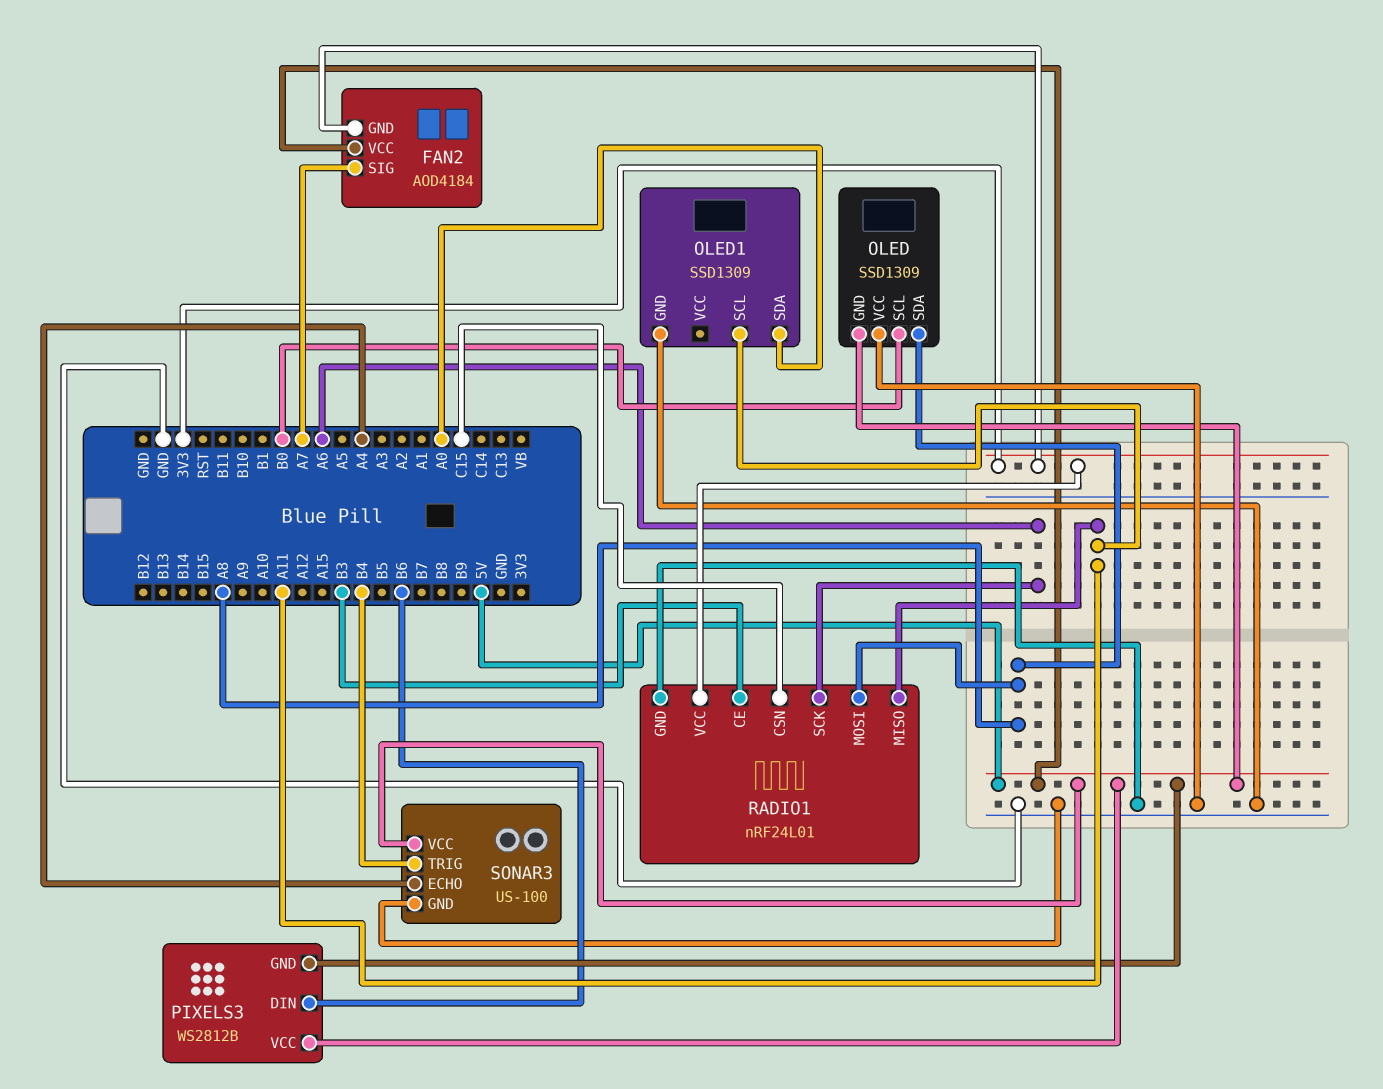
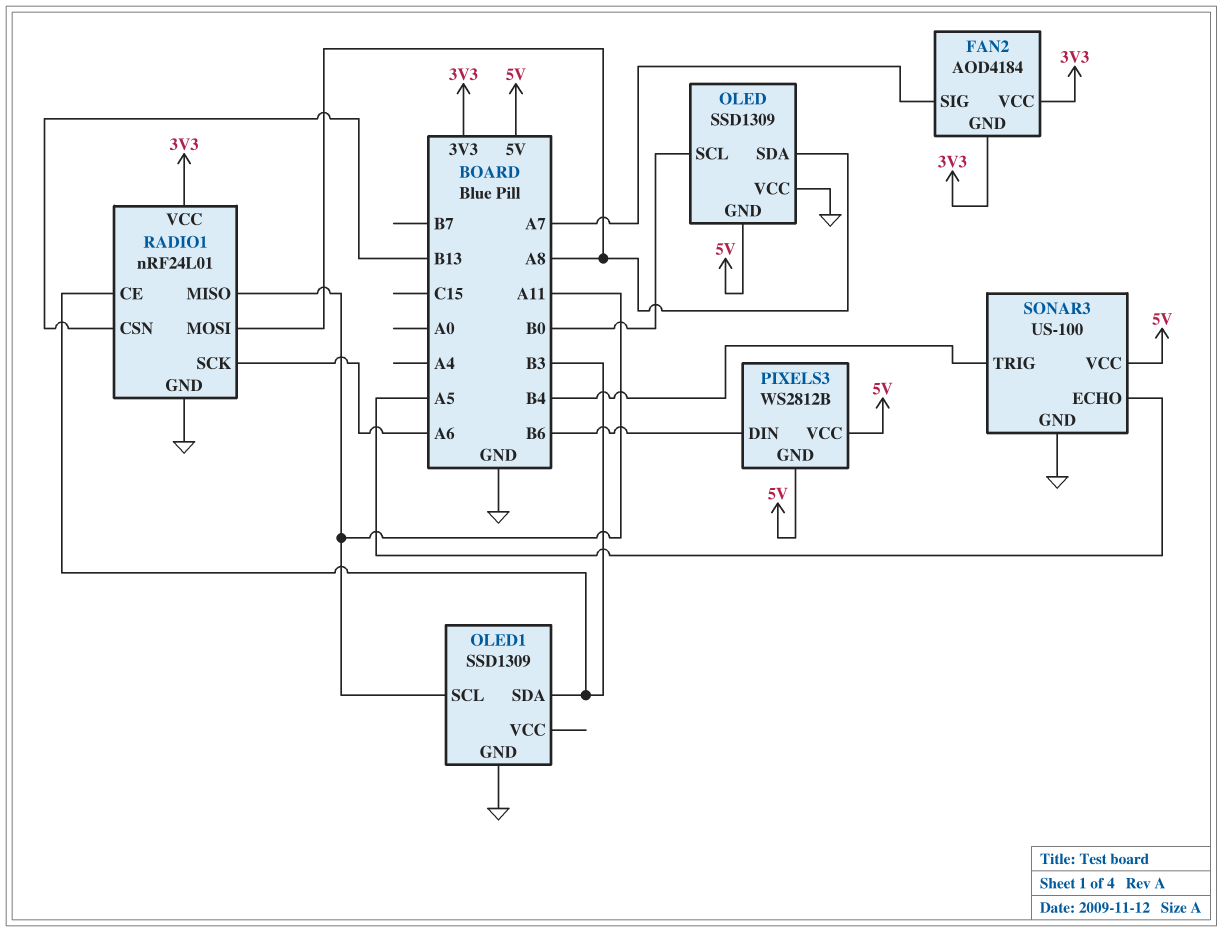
FAN2 pin VCC: 5V -> 3V3
OLED1 pin SDA: A0 -> B3
RADIO1 pin CSN: C15 -> B13
SONAR3 pin ECHO: A4 -> A5

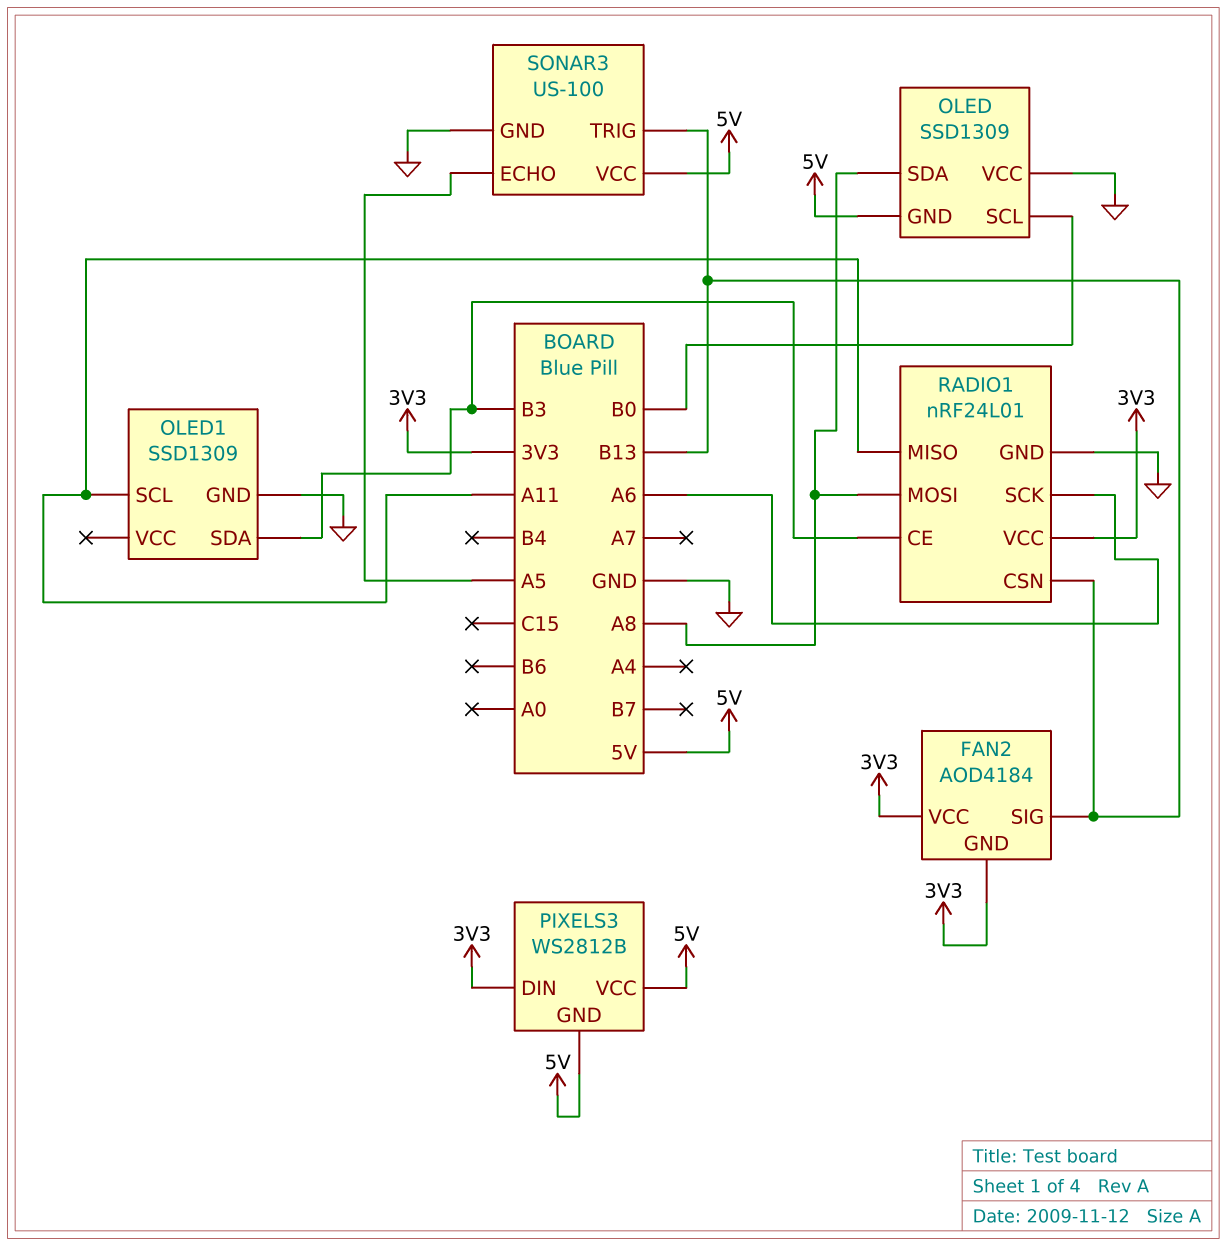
FAN2 pin SIG: A7 -> B13
PIXELS3 pin DIN: B6 -> 3V3
SONAR3 pin TRIG: B4 -> B13

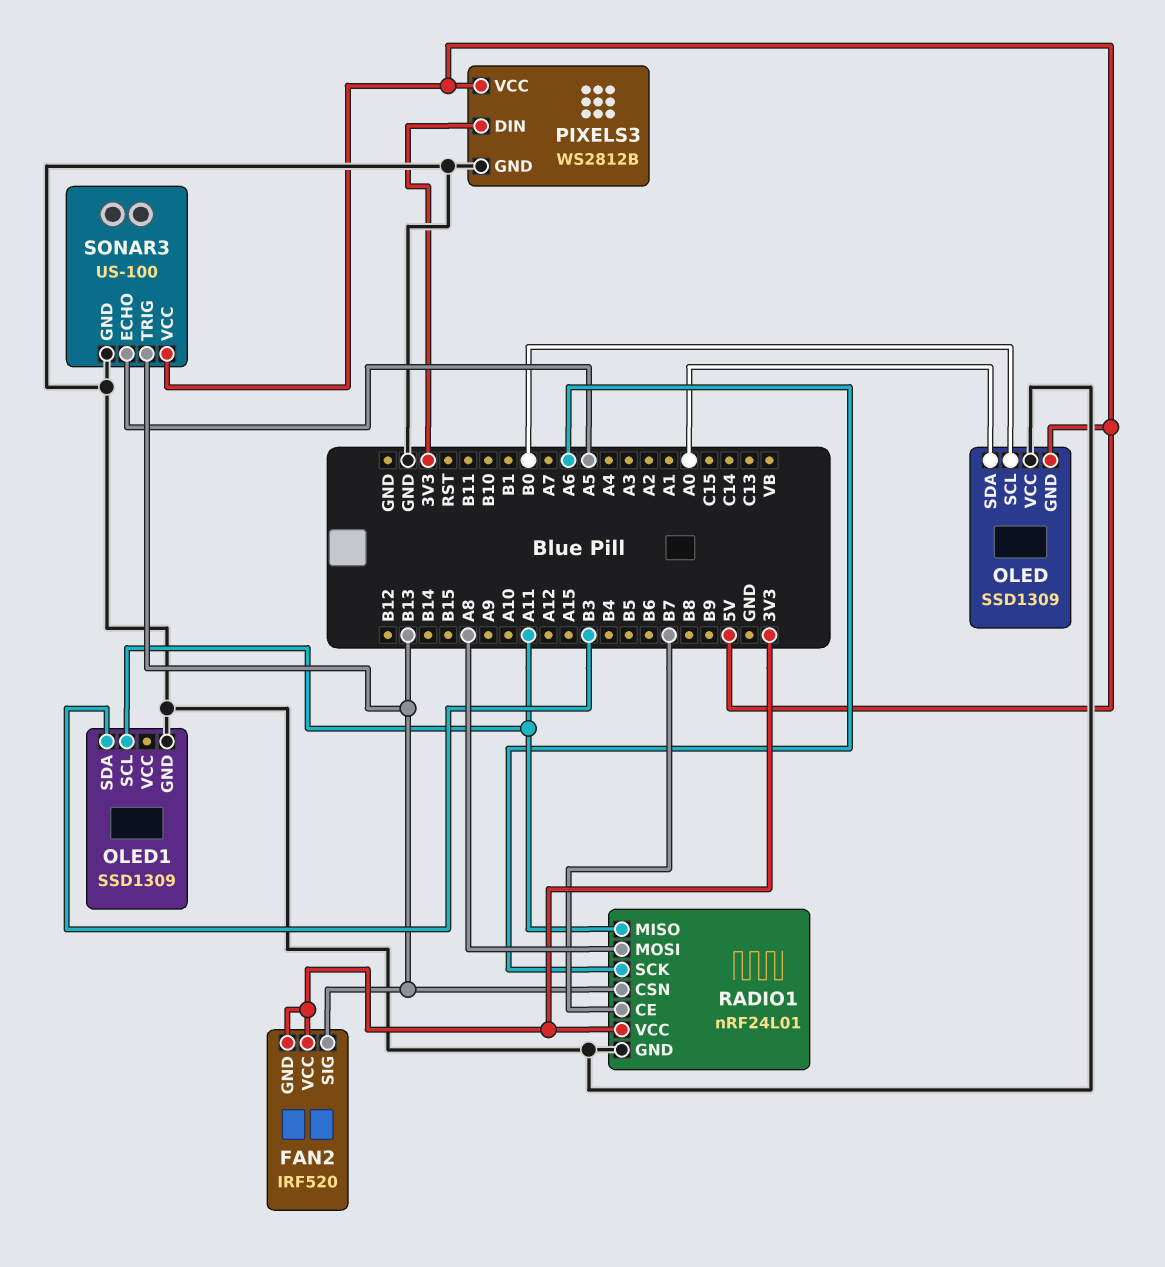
FAN2: AOD4184 -> IRF520
OLED pin SDA: A8 -> A0
PIXELS3 pin GND: 5V -> GND
RADIO1 pin CE: B3 -> B7

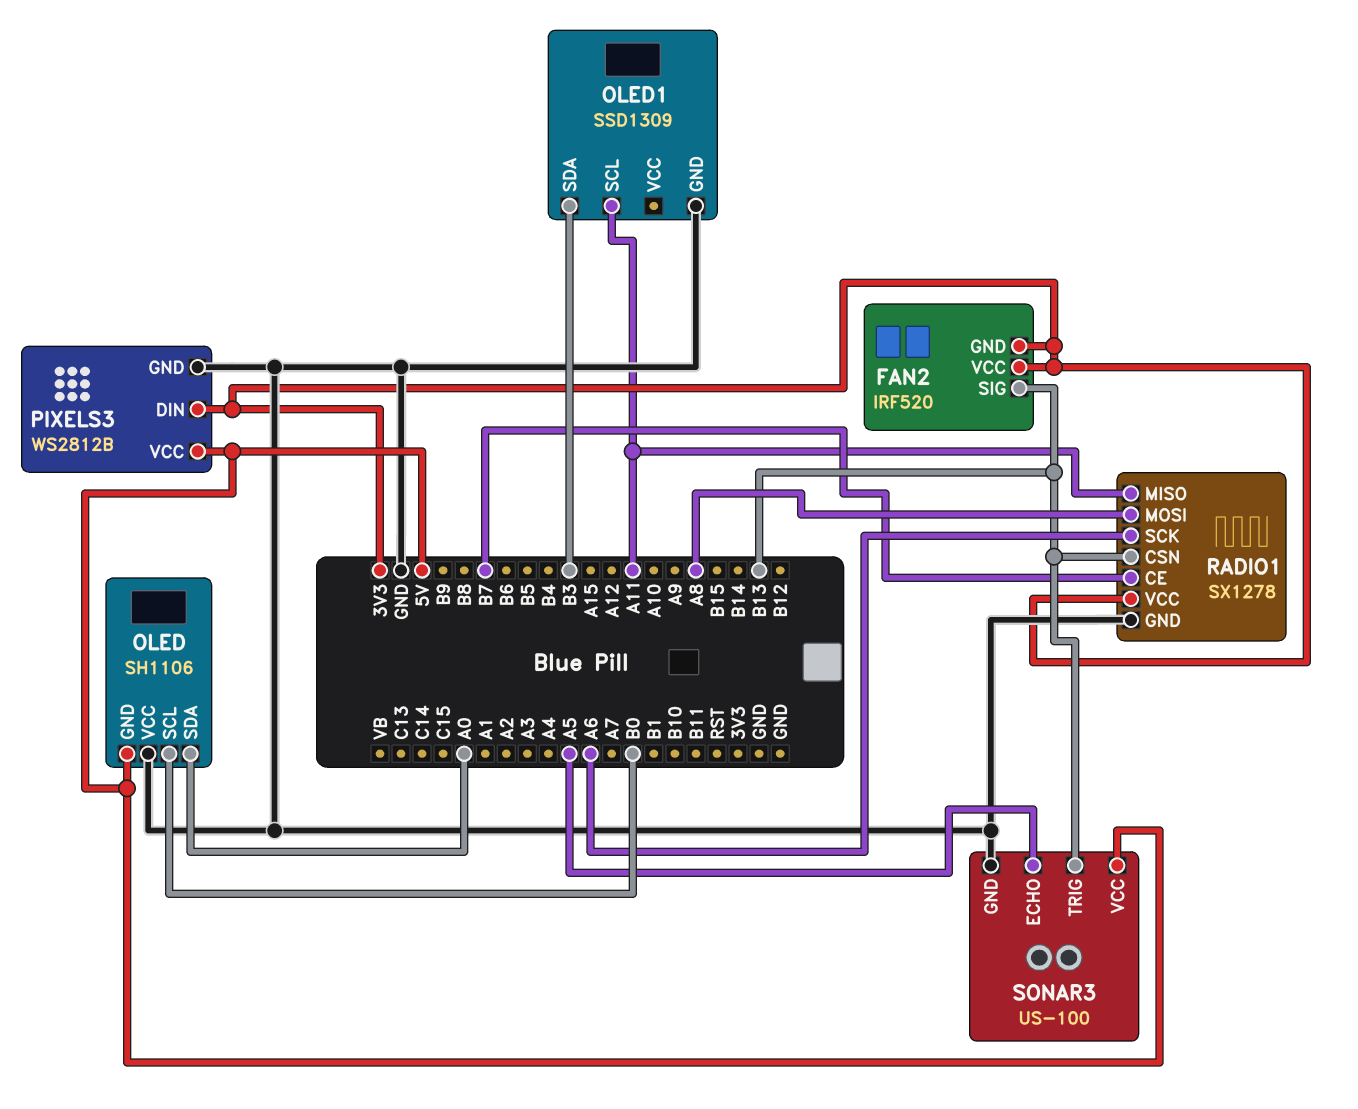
OLED: SSD1309 -> SH1106
RADIO1: nRF24L01 -> SX1278

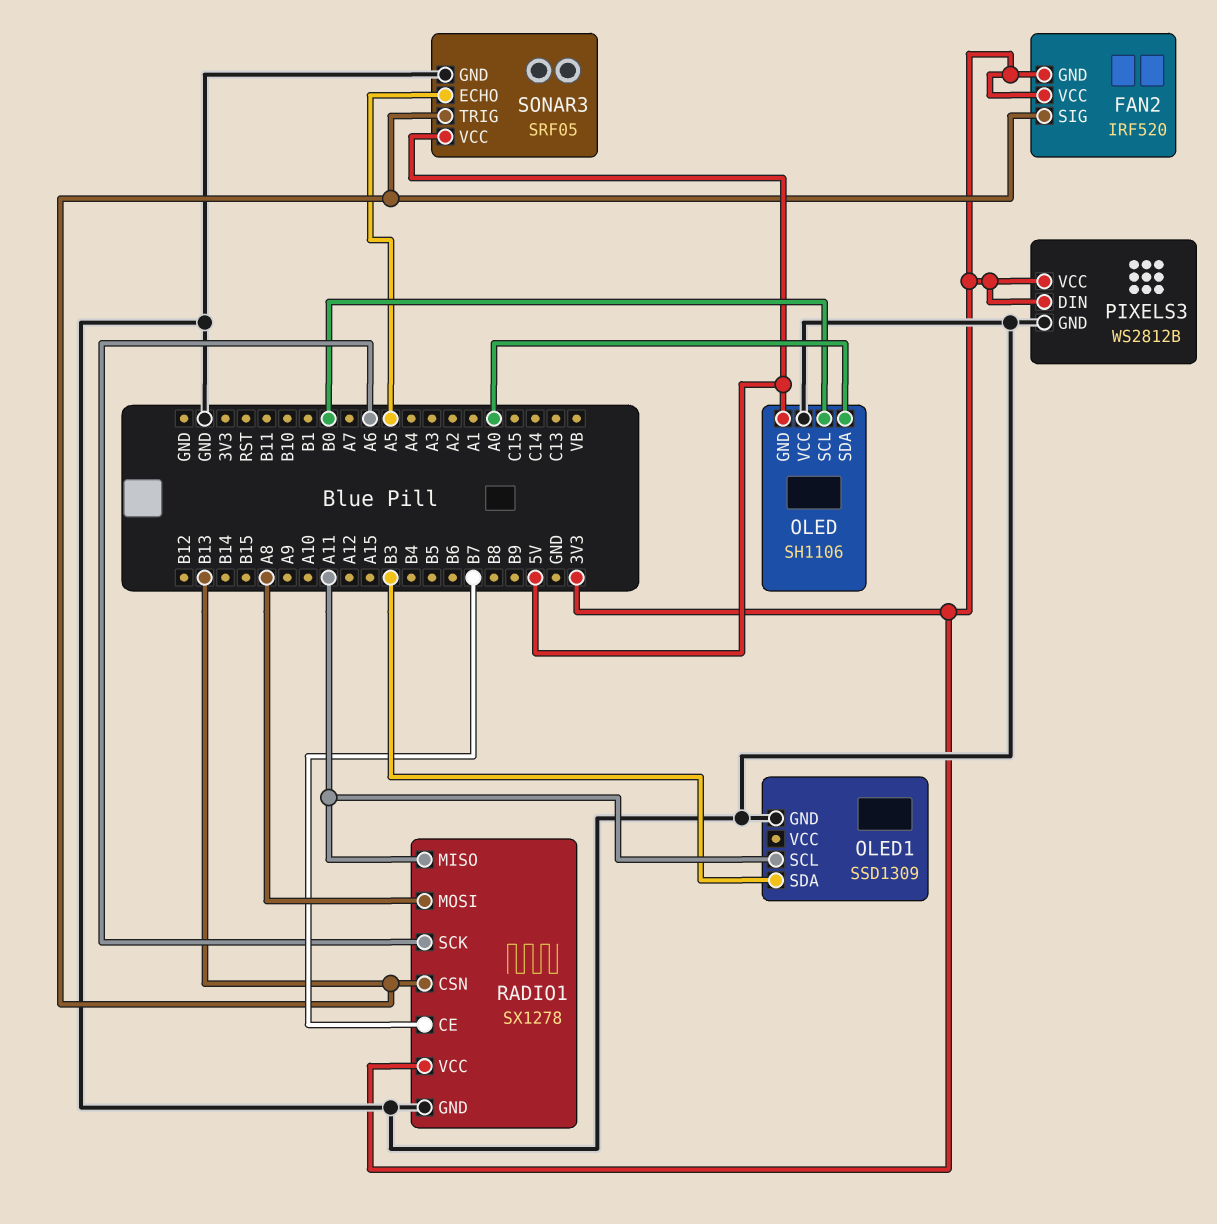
PIXELS3 pin VCC: 5V -> 3V3
SONAR3: US-100 -> SRF05

